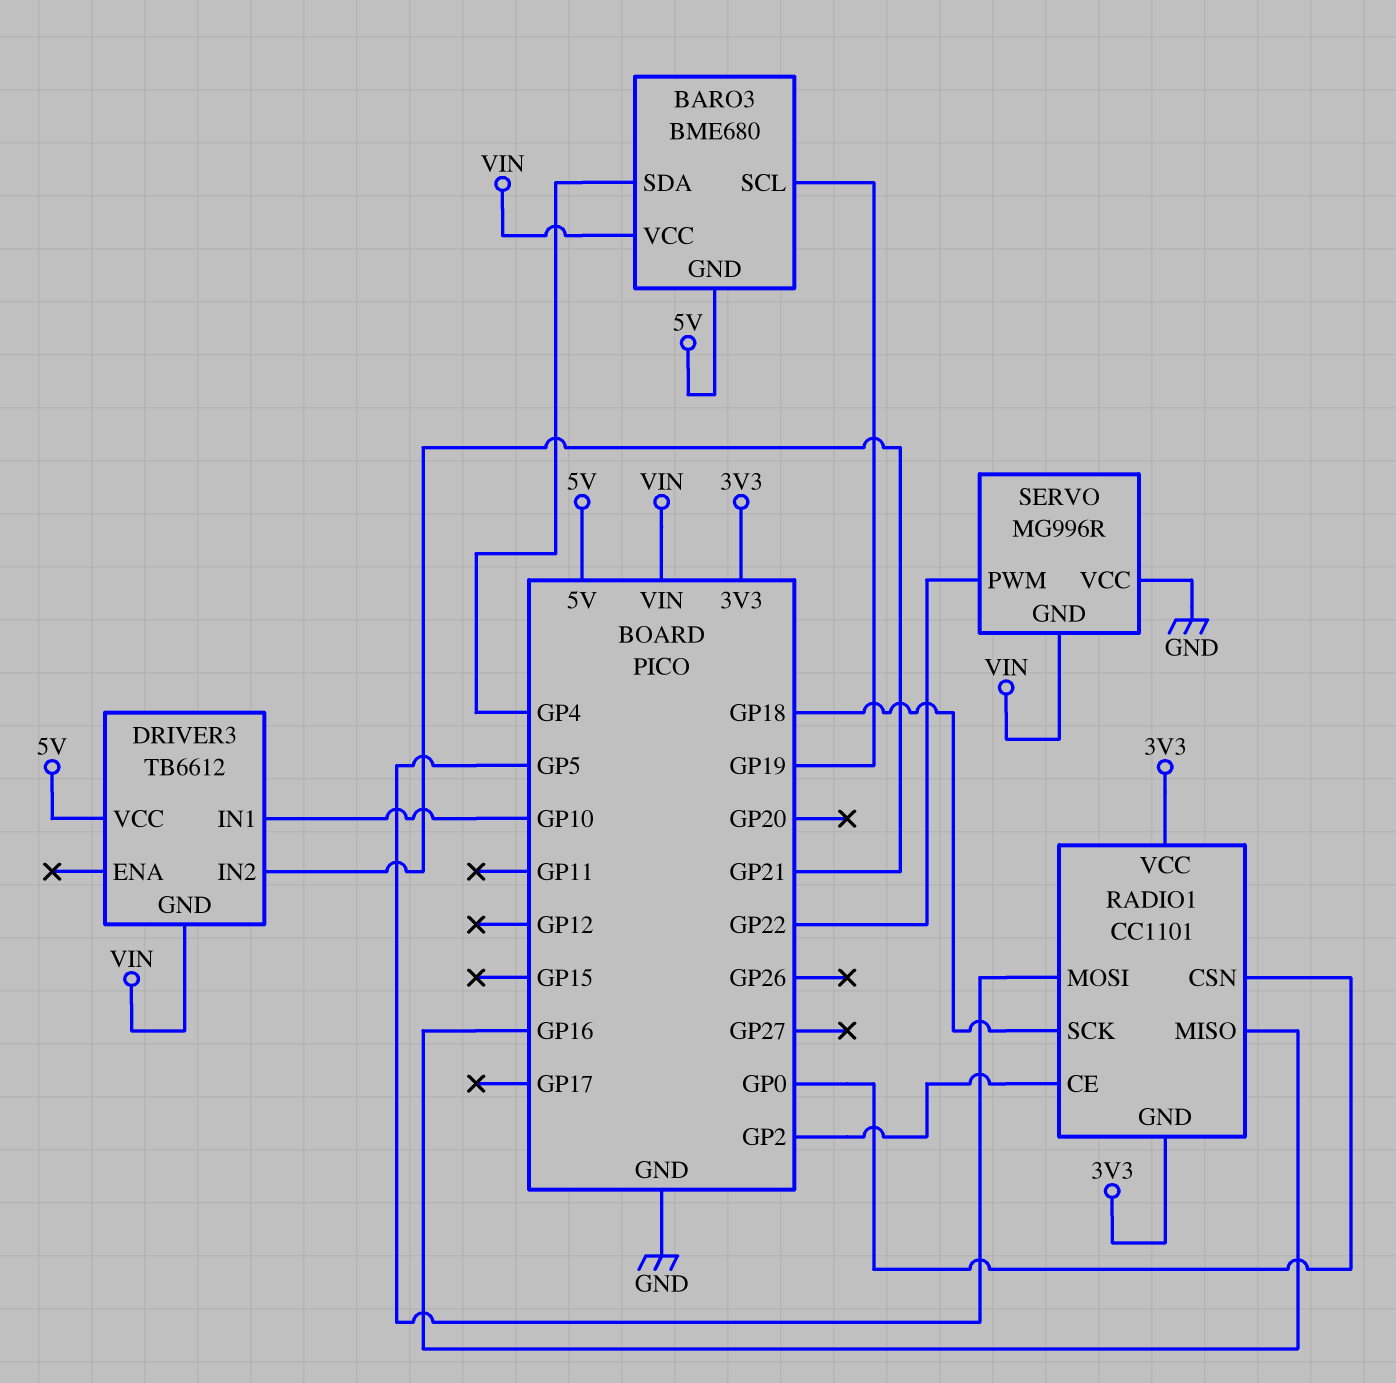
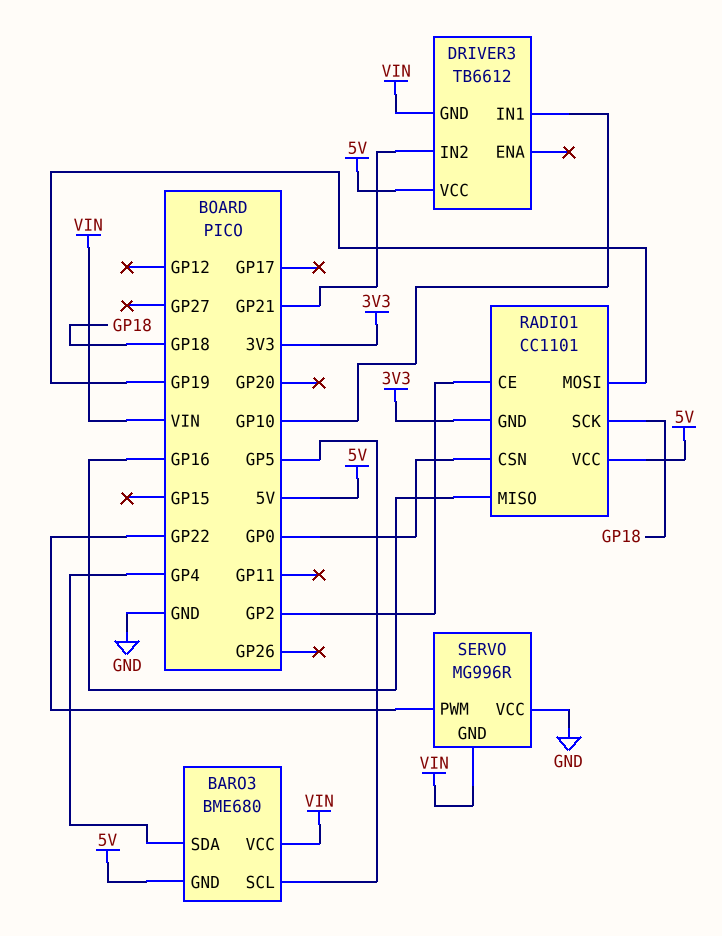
BARO3 pin SCL: GP19 -> GP5
RADIO1 pin MOSI: GP5 -> GP19
RADIO1 pin VCC: 3V3 -> 5V

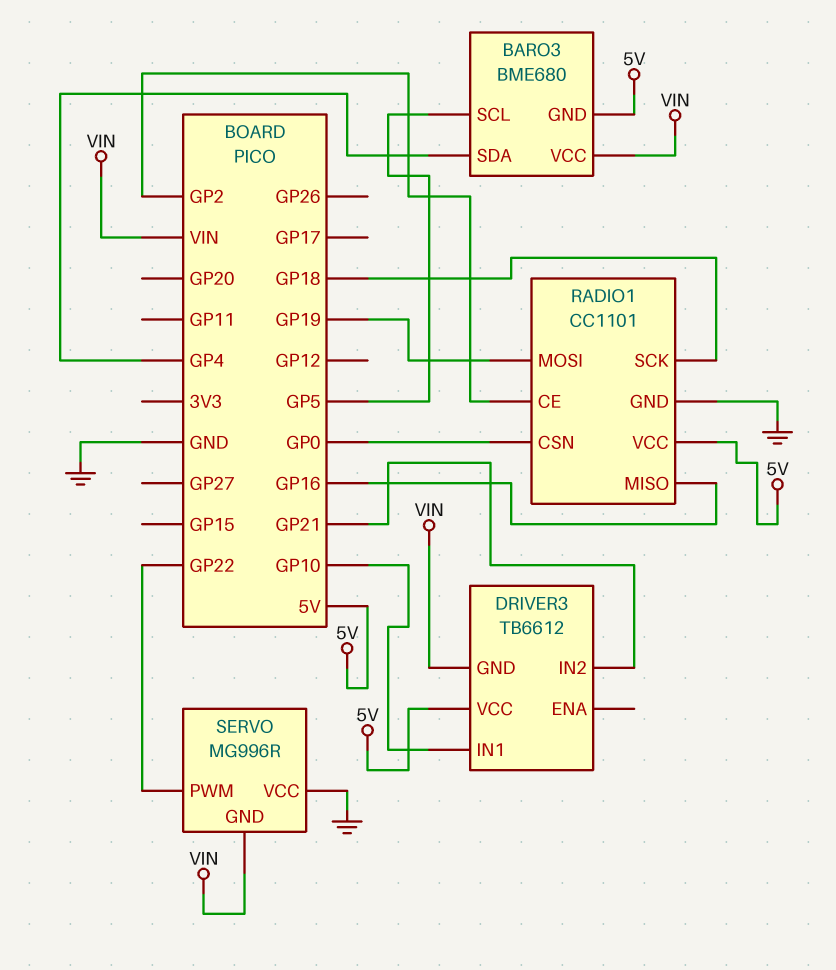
RADIO1 pin GND: 3V3 -> GND

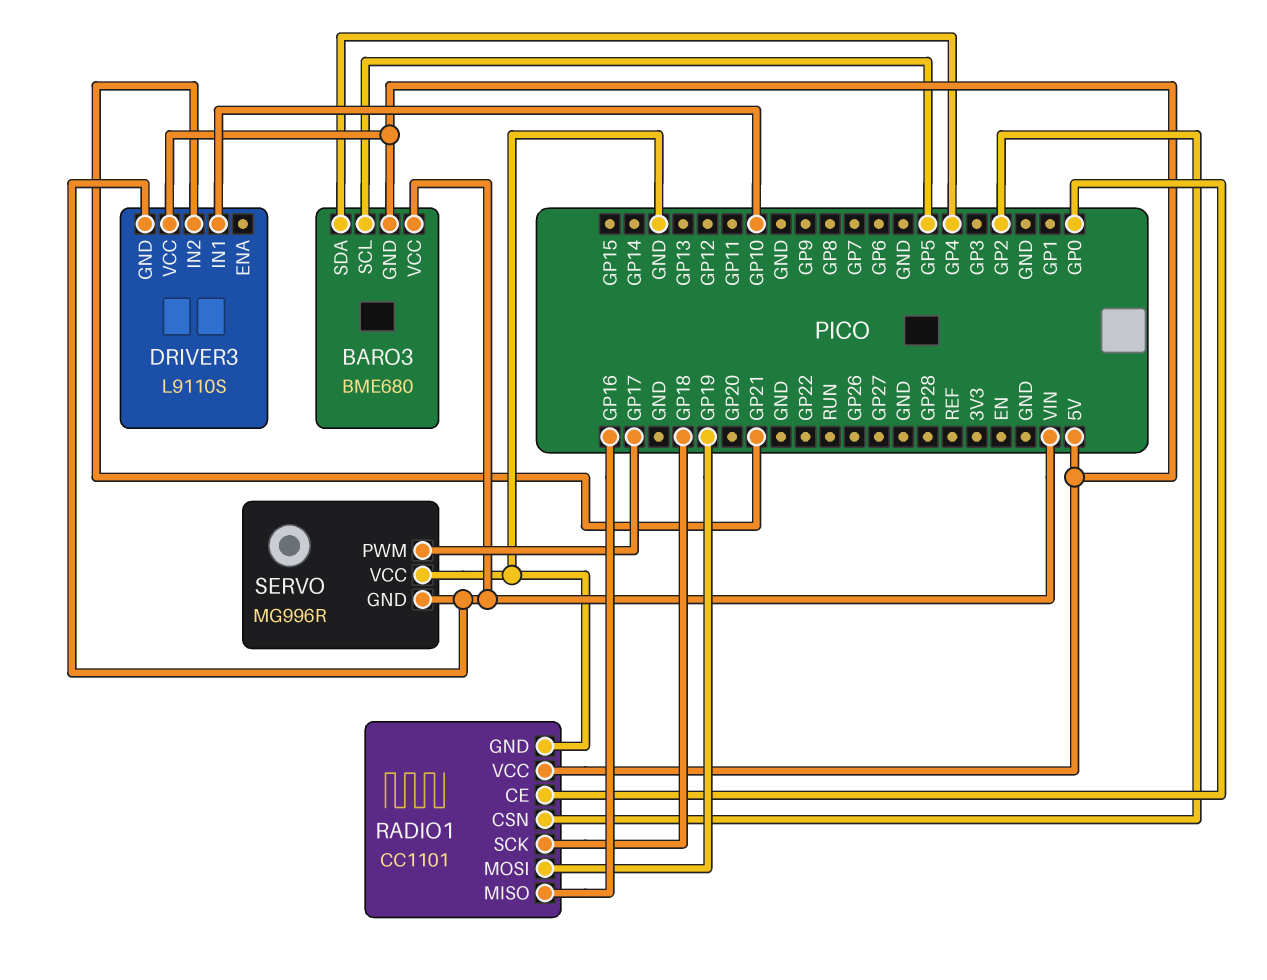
DRIVER3: TB6612 -> L9110S
RADIO1 pin CE: GP2 -> GP0
RADIO1 pin CSN: GP0 -> GP2
SERVO pin PWM: GP22 -> GP17

